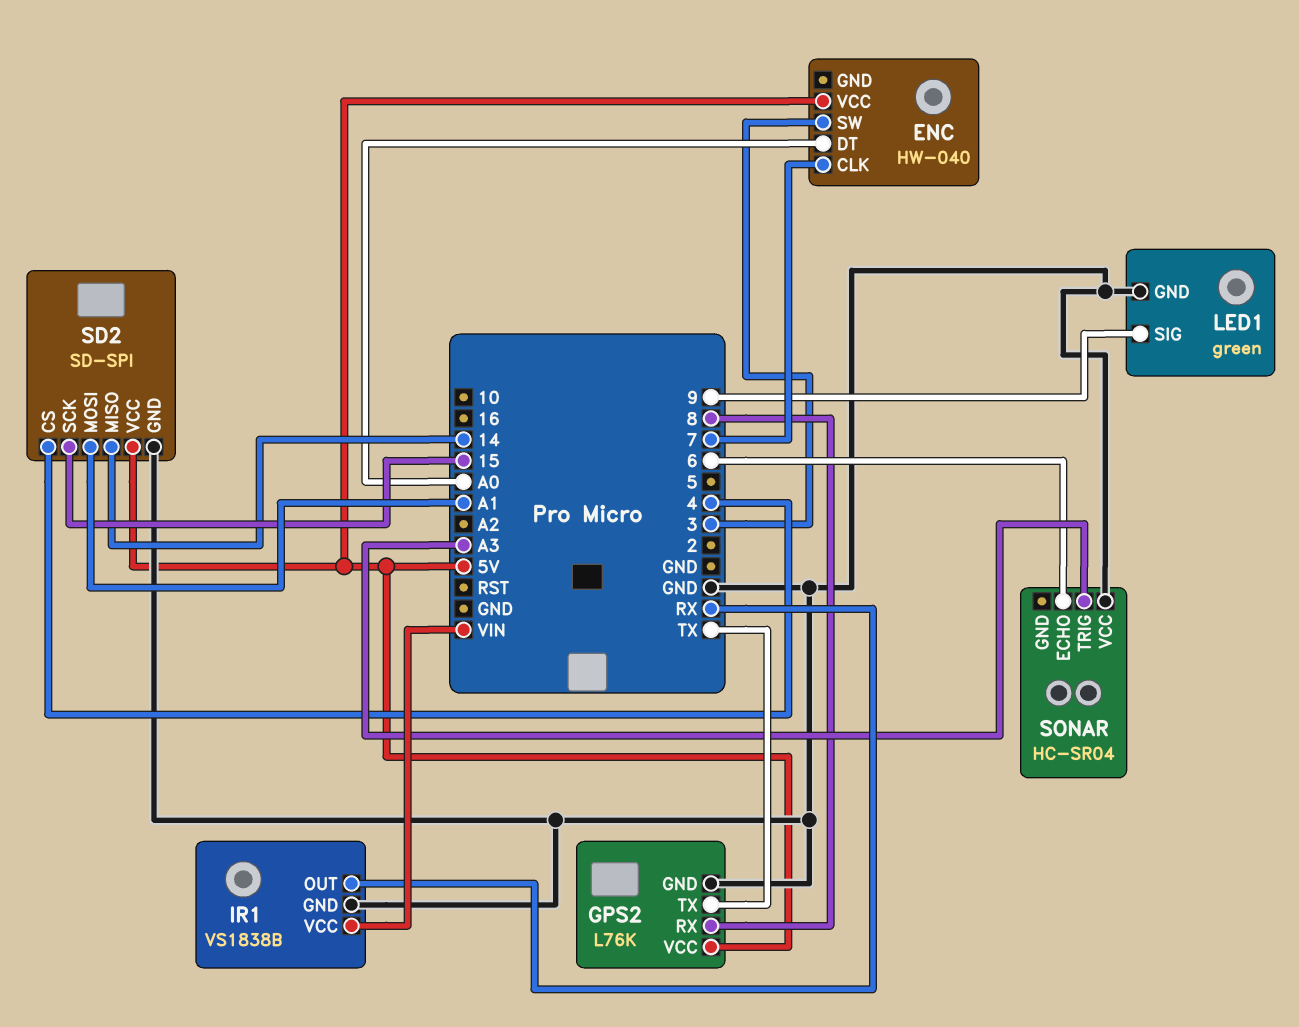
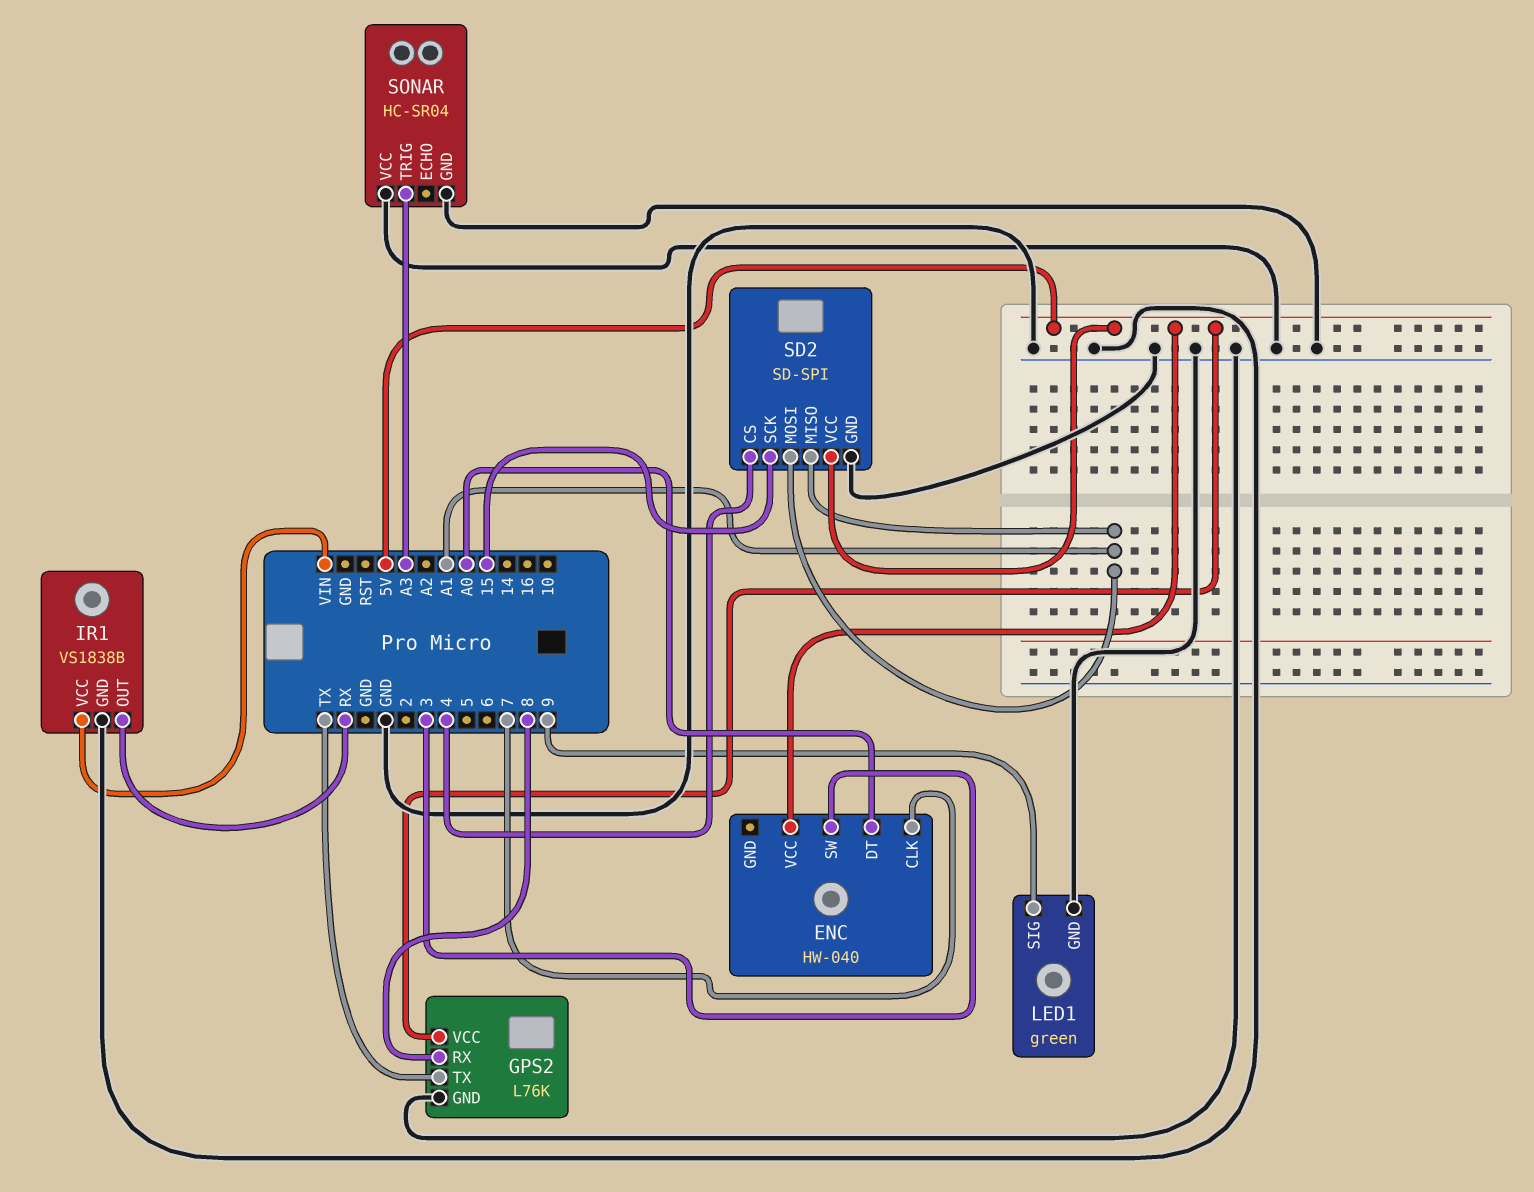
SD2 pin MISO: 14 -> A1
SONAR pin ECHO: 6 -> none
SONAR pin GND: none -> GND

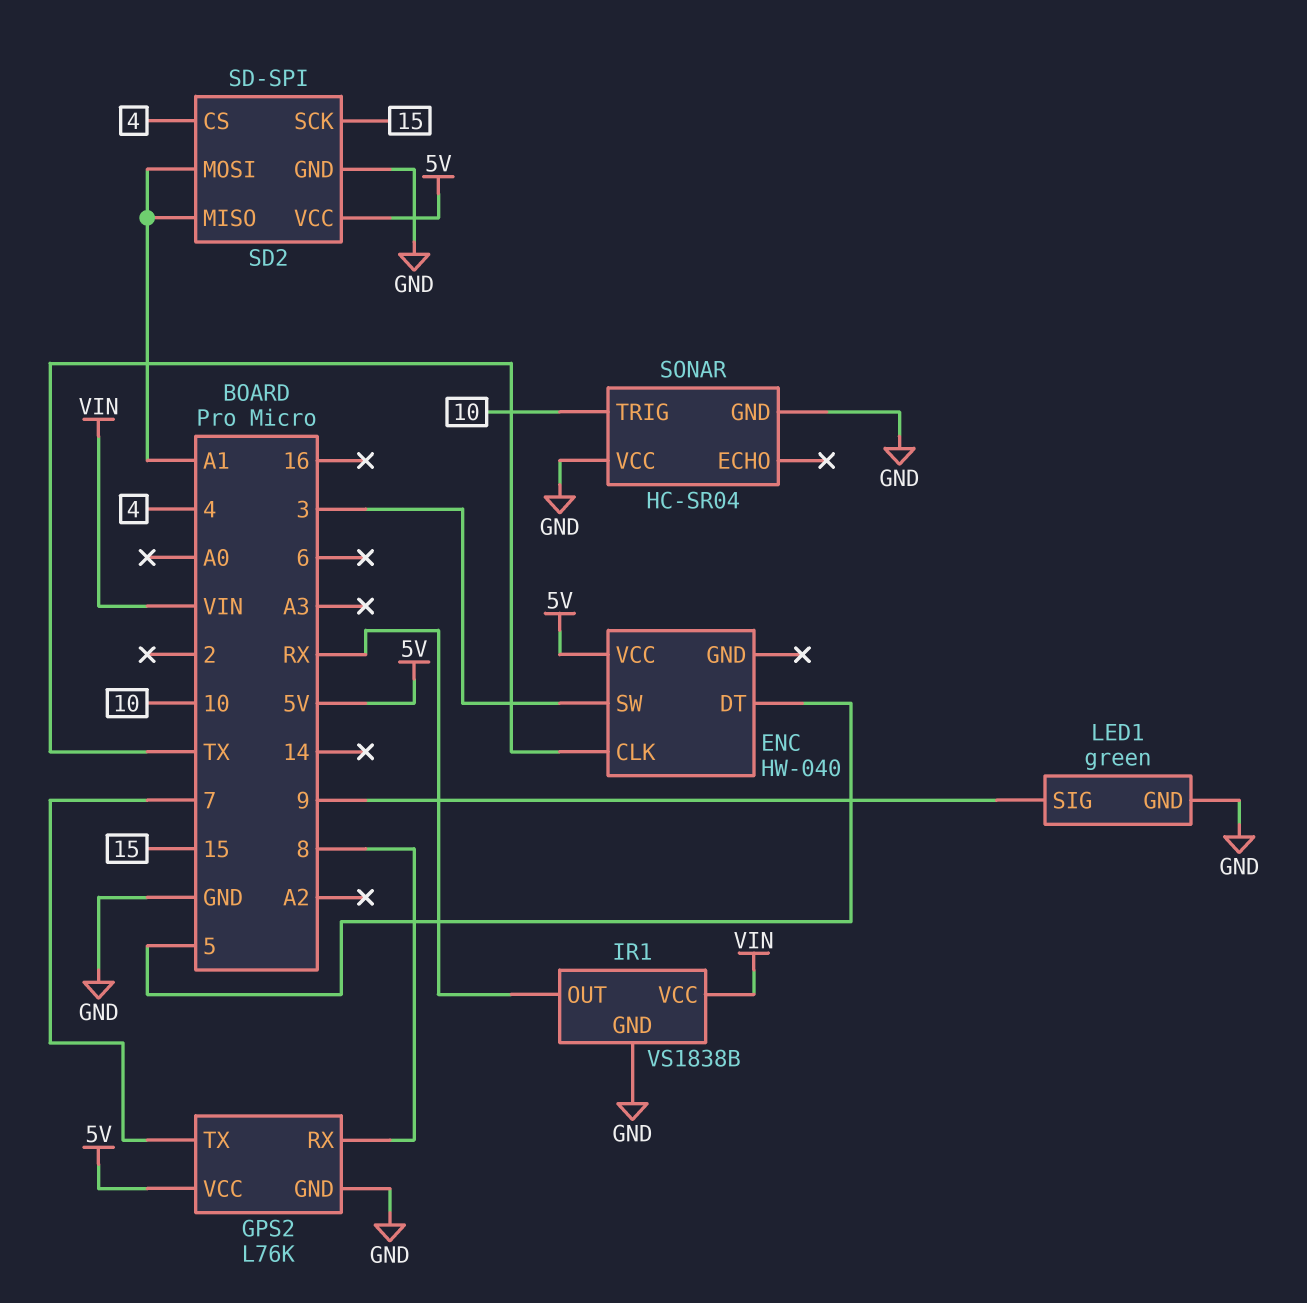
ENC pin CLK: 7 -> TX
ENC pin DT: A0 -> 5
GPS2 pin TX: TX -> 7
SONAR pin TRIG: A3 -> 10

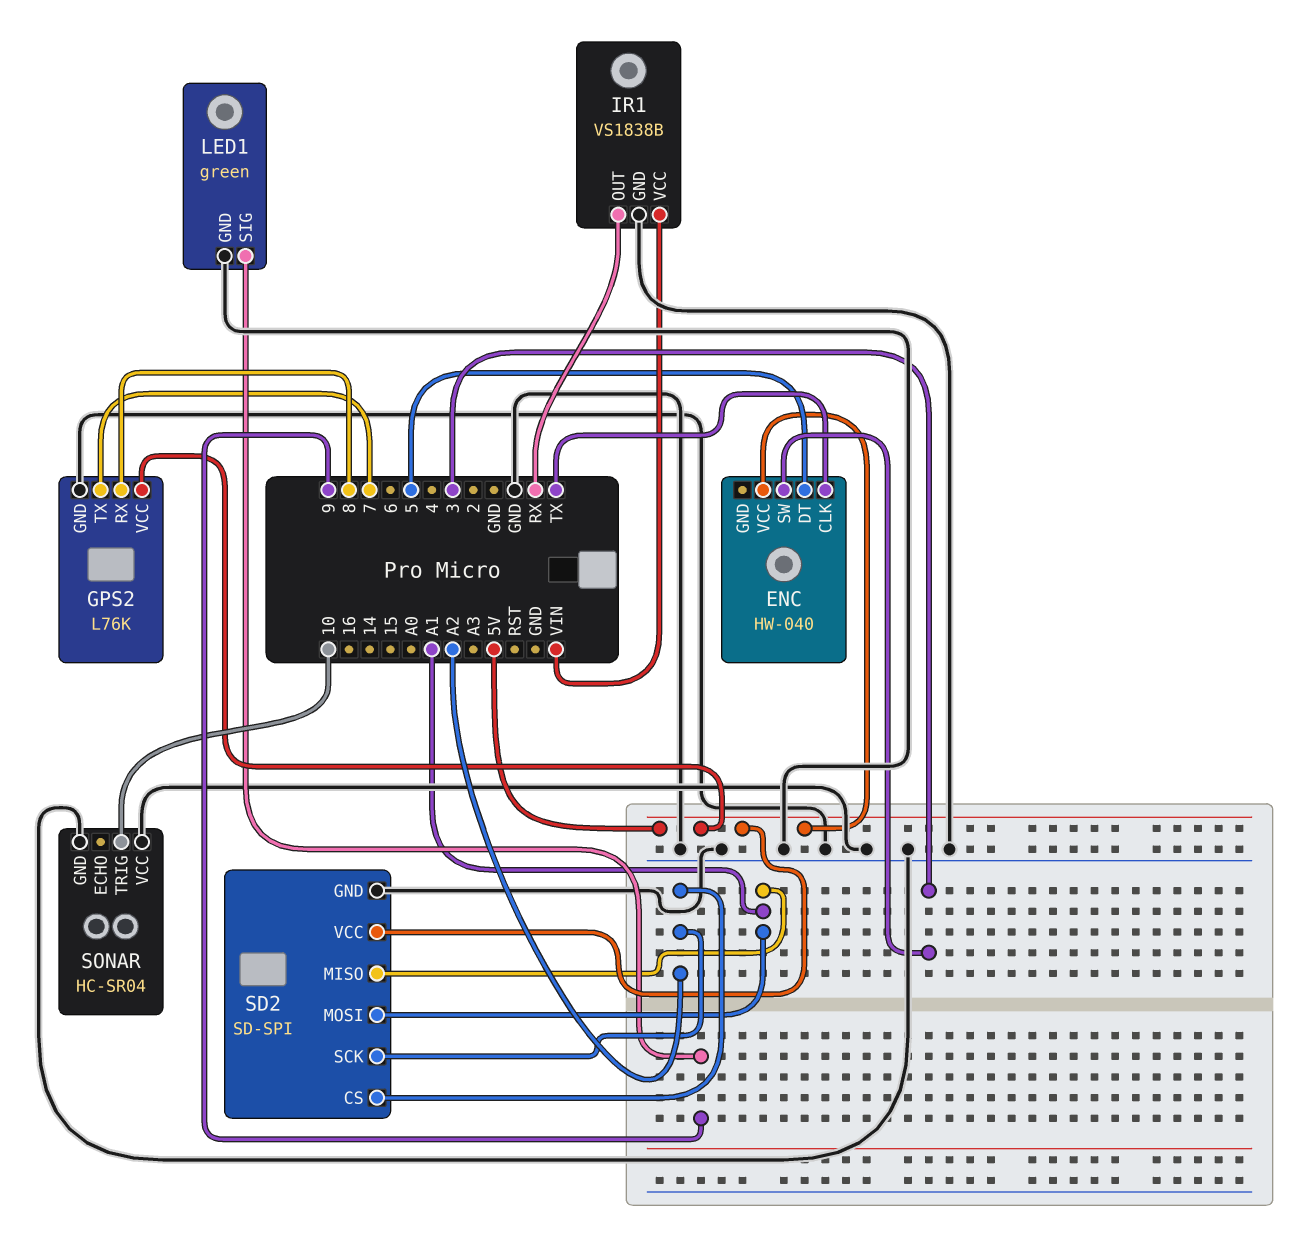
SD2 pin CS: 4 -> A2
SD2 pin SCK: 15 -> A2

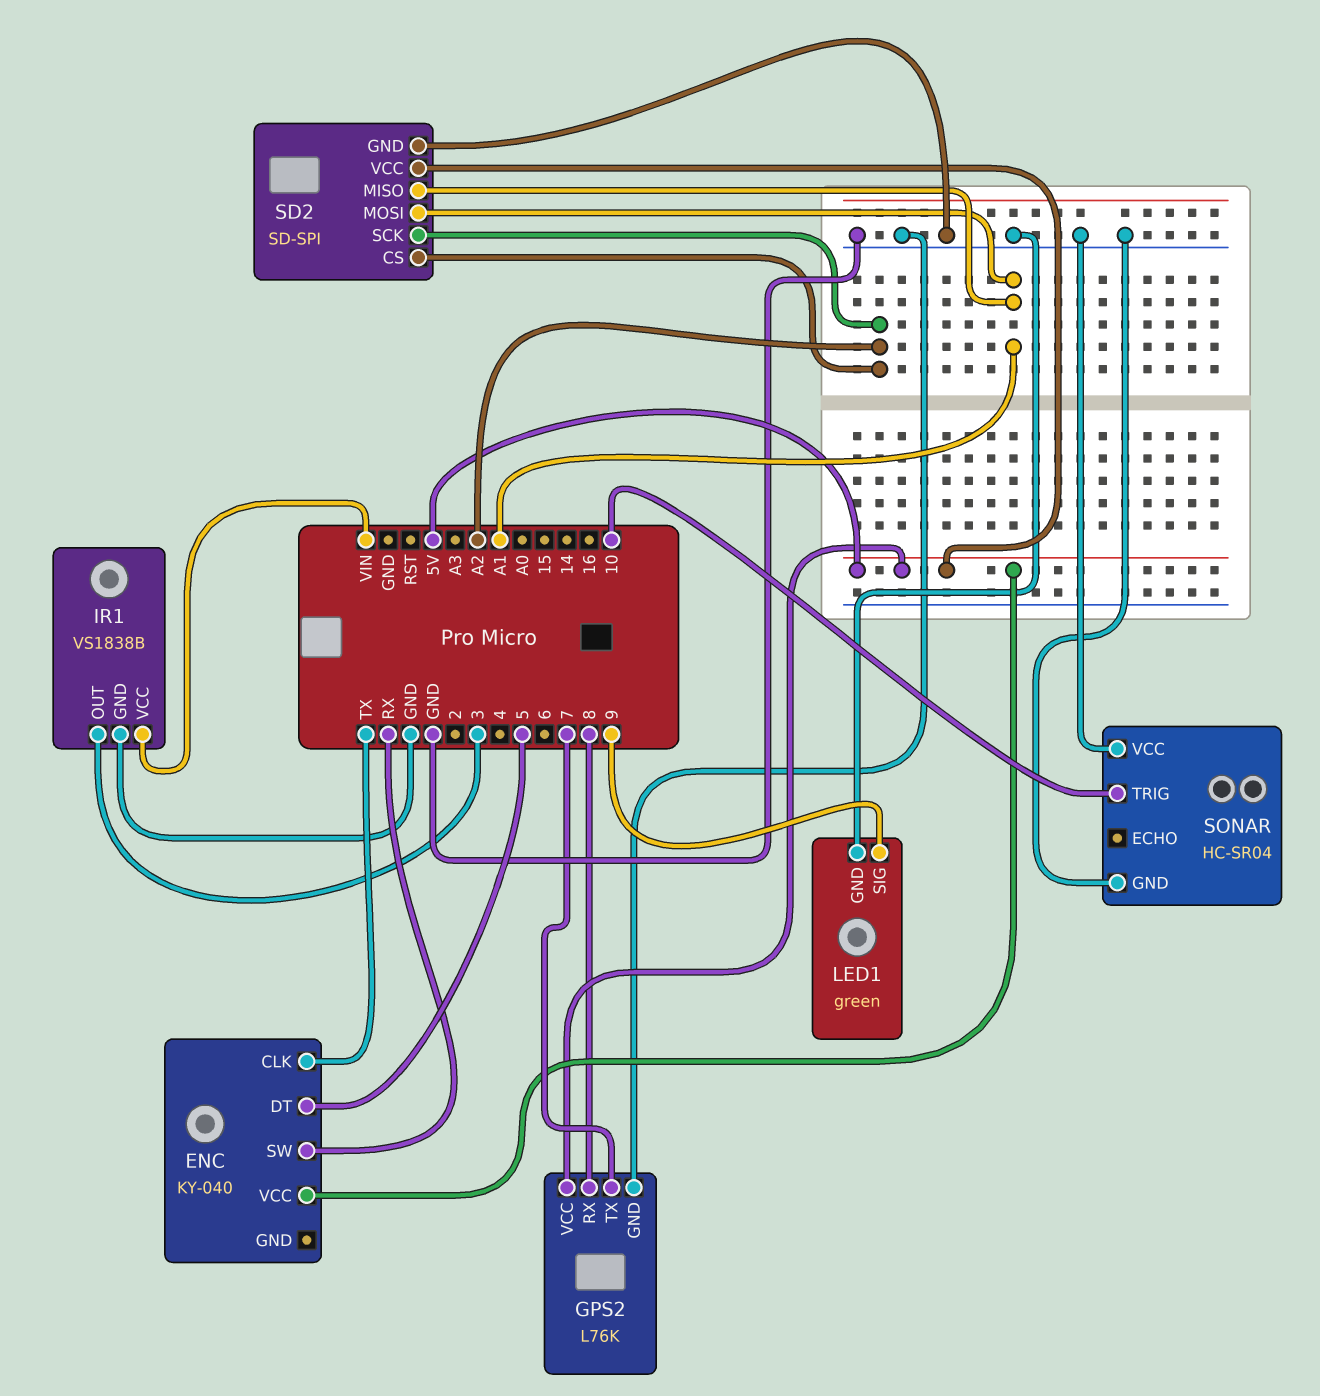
ENC: HW-040 -> KY-040
ENC pin SW: 3 -> RX
IR1 pin OUT: RX -> 3

